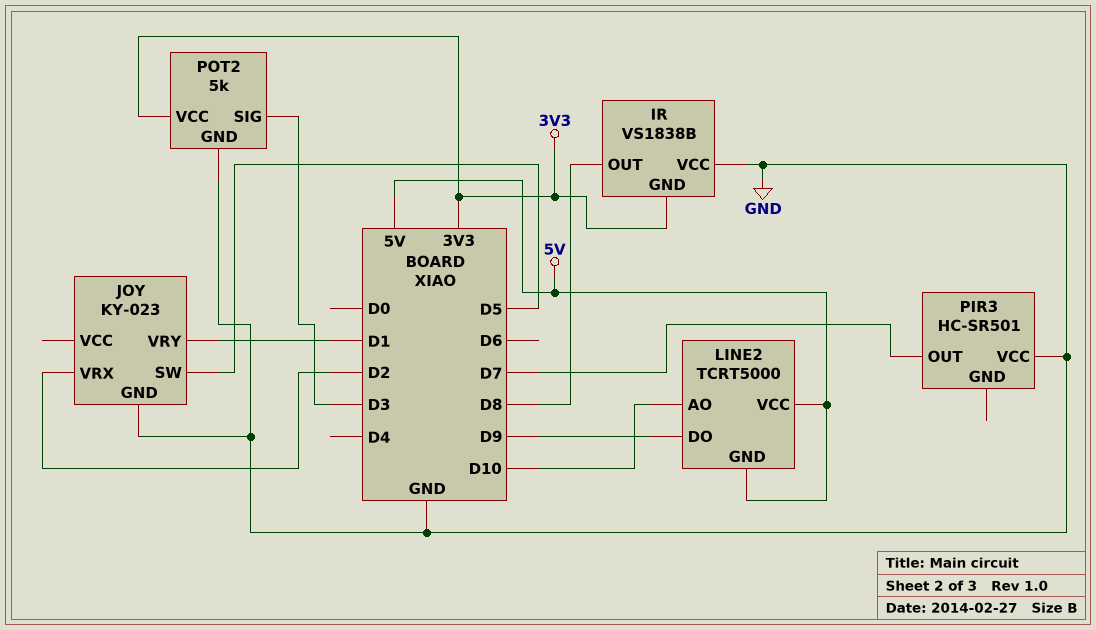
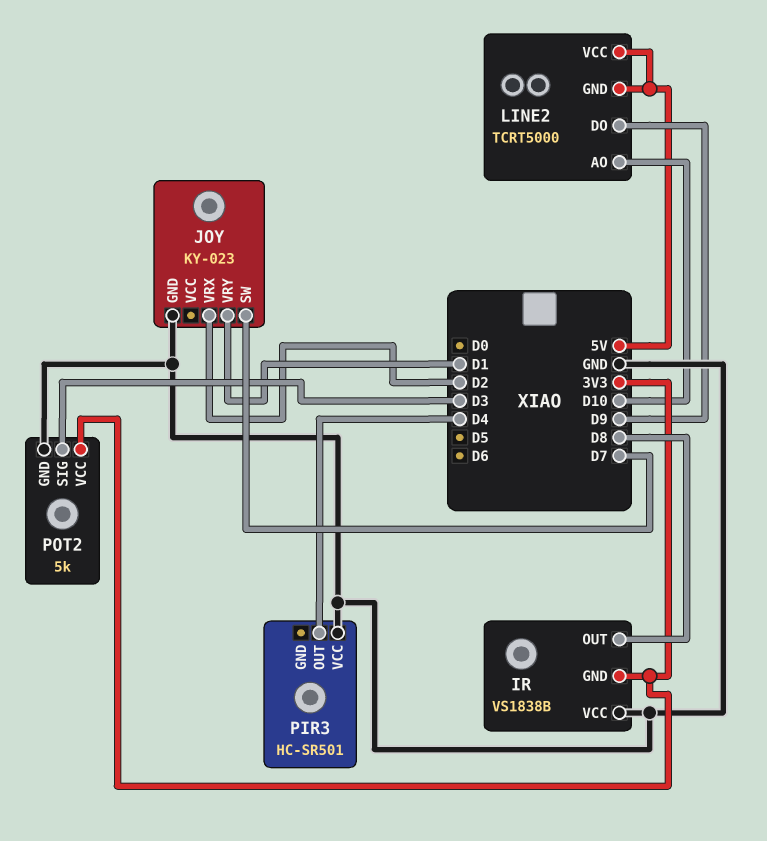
JOY pin SW: D5 -> D7
PIR3 pin OUT: D7 -> D4

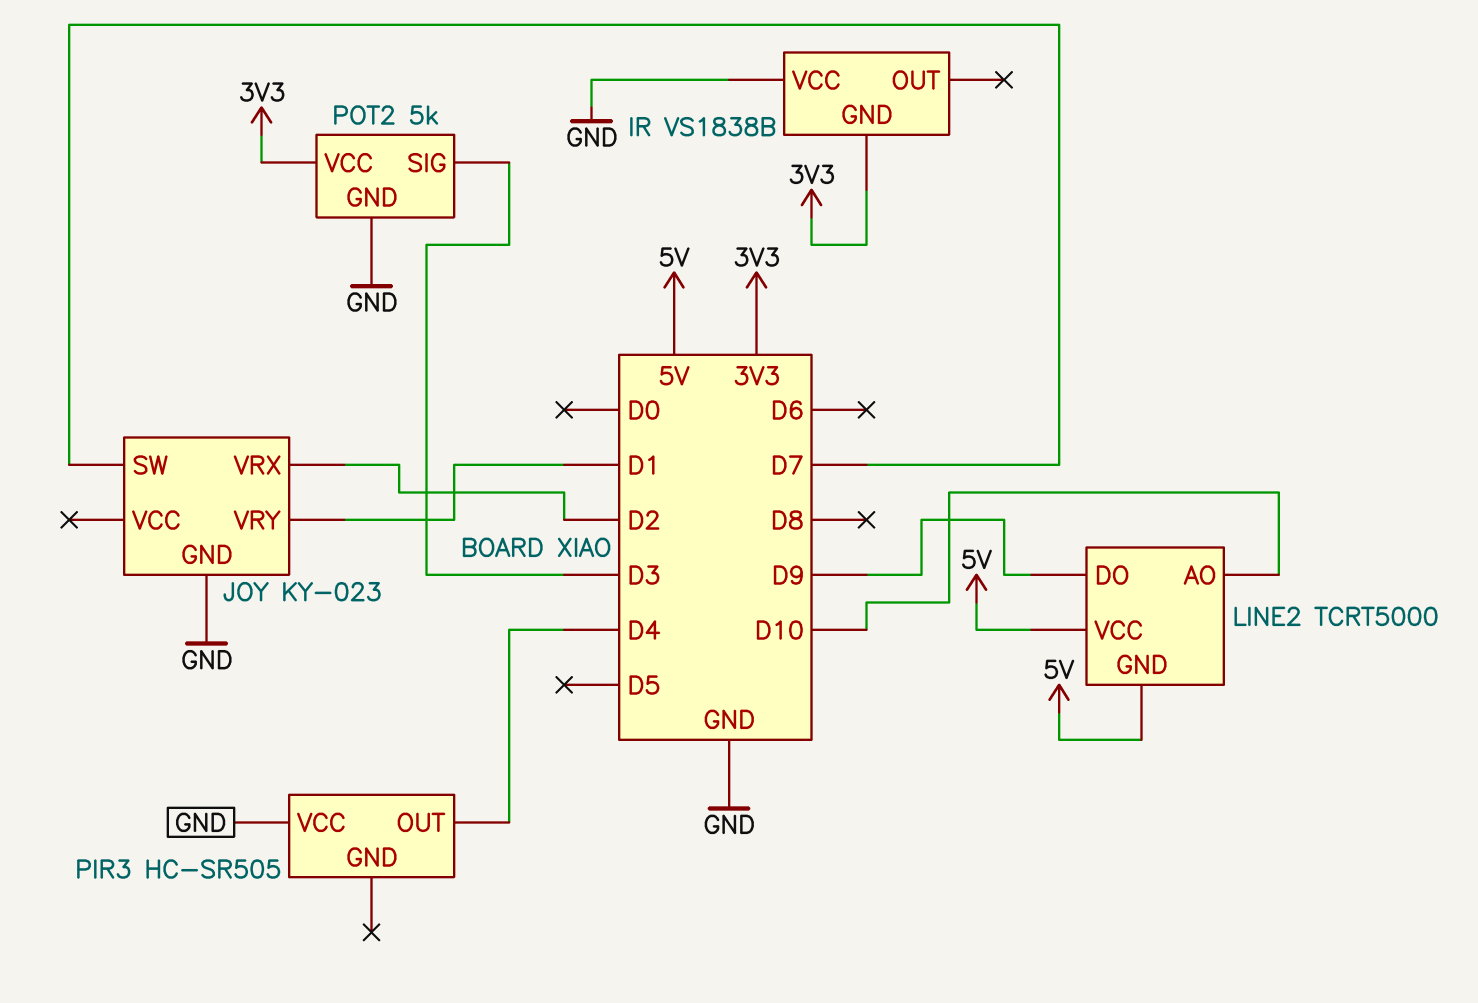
IR pin OUT: D8 -> none
PIR3: HC-SR501 -> HC-SR505

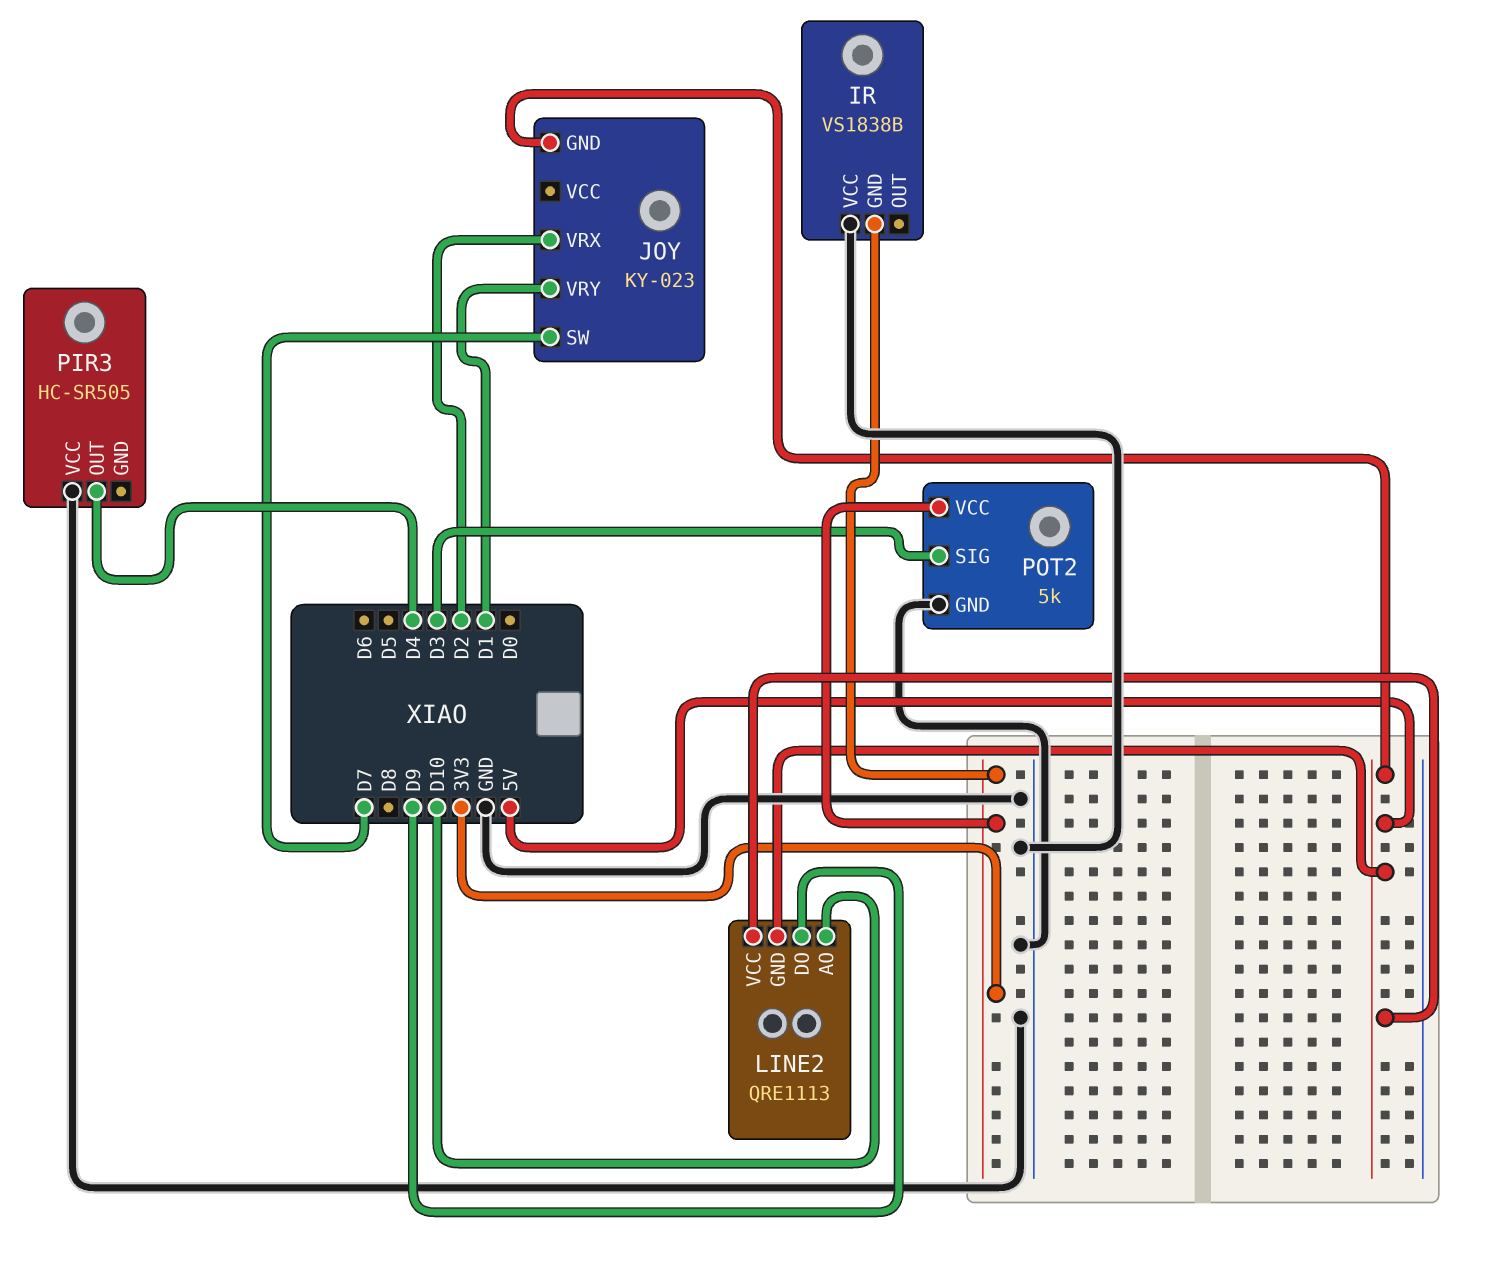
JOY pin GND: GND -> 5V
LINE2: TCRT5000 -> QRE1113

